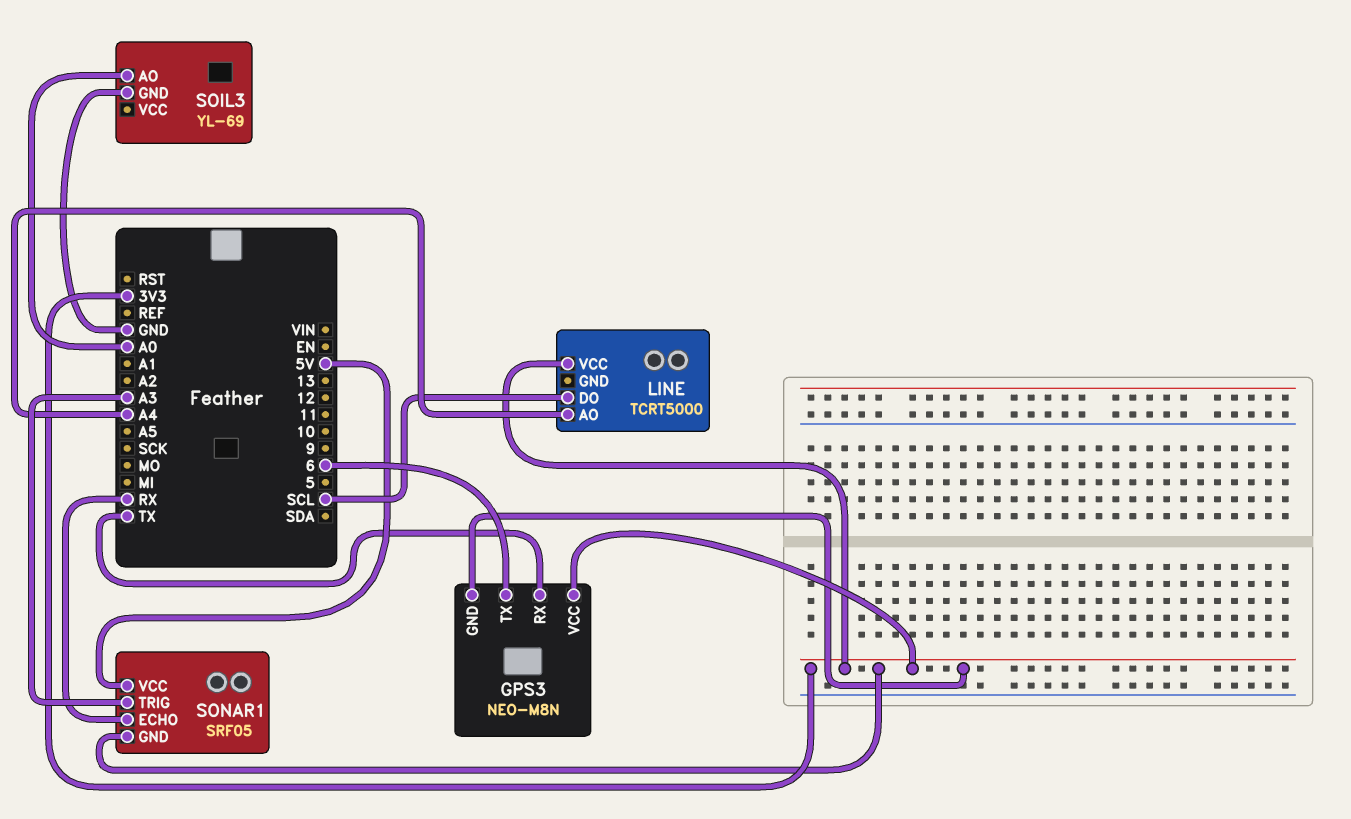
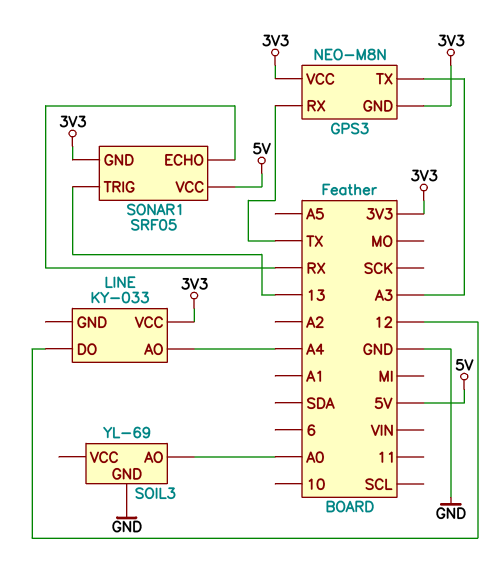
GPS3 pin TX: 6 -> A3
LINE: TCRT5000 -> KY-033
LINE pin DO: SCL -> 12
SONAR1 pin TRIG: A3 -> 13

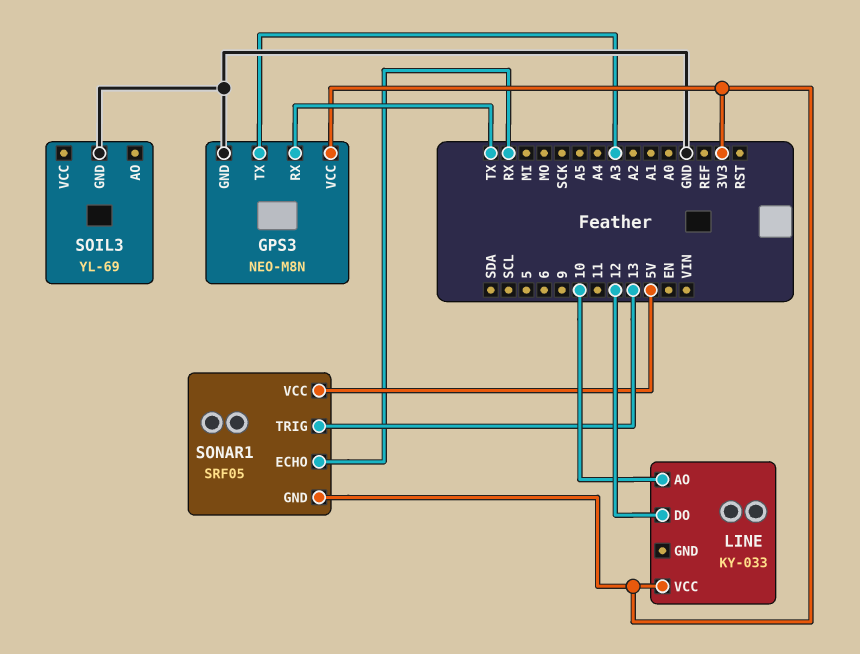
GPS3 pin GND: 3V3 -> GND
LINE pin AO: A4 -> 10
SOIL3 pin AO: A0 -> none

